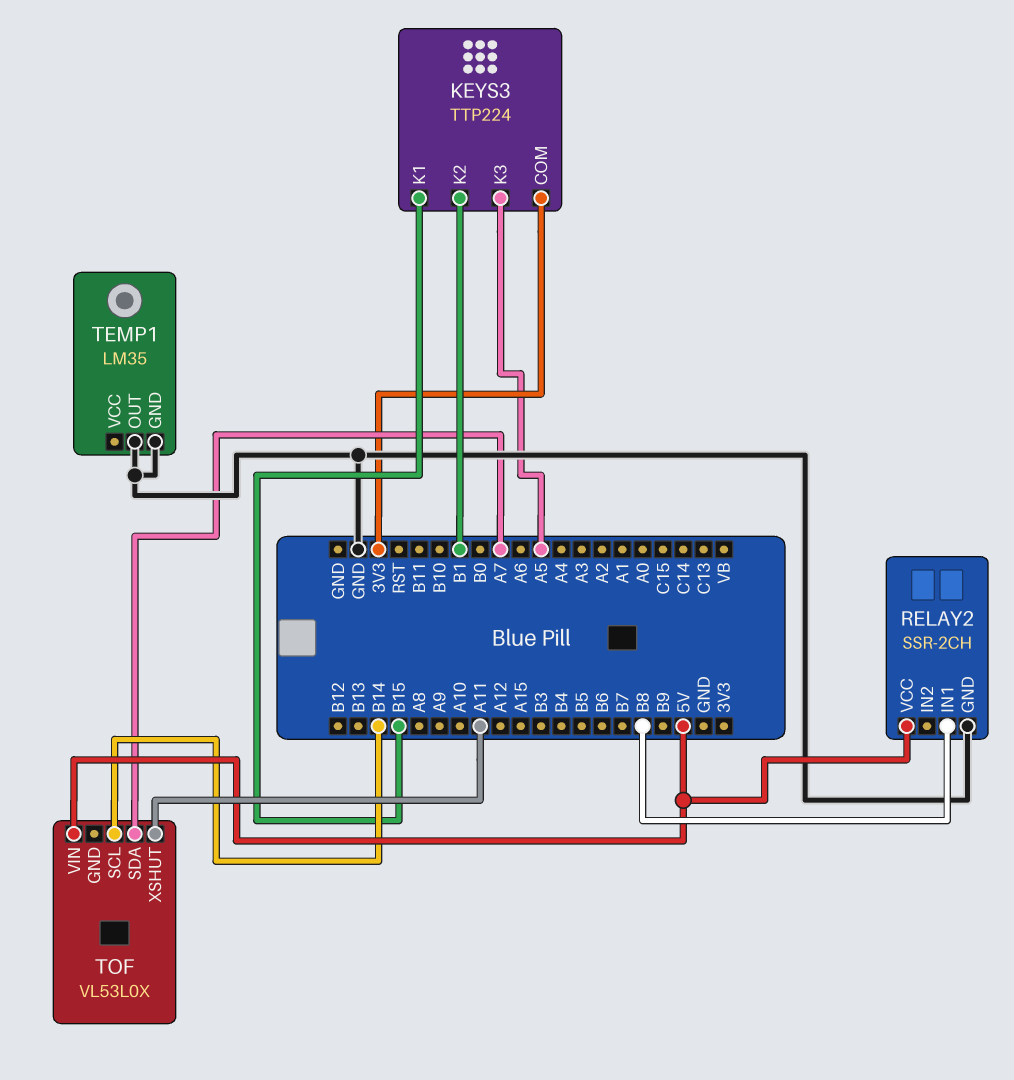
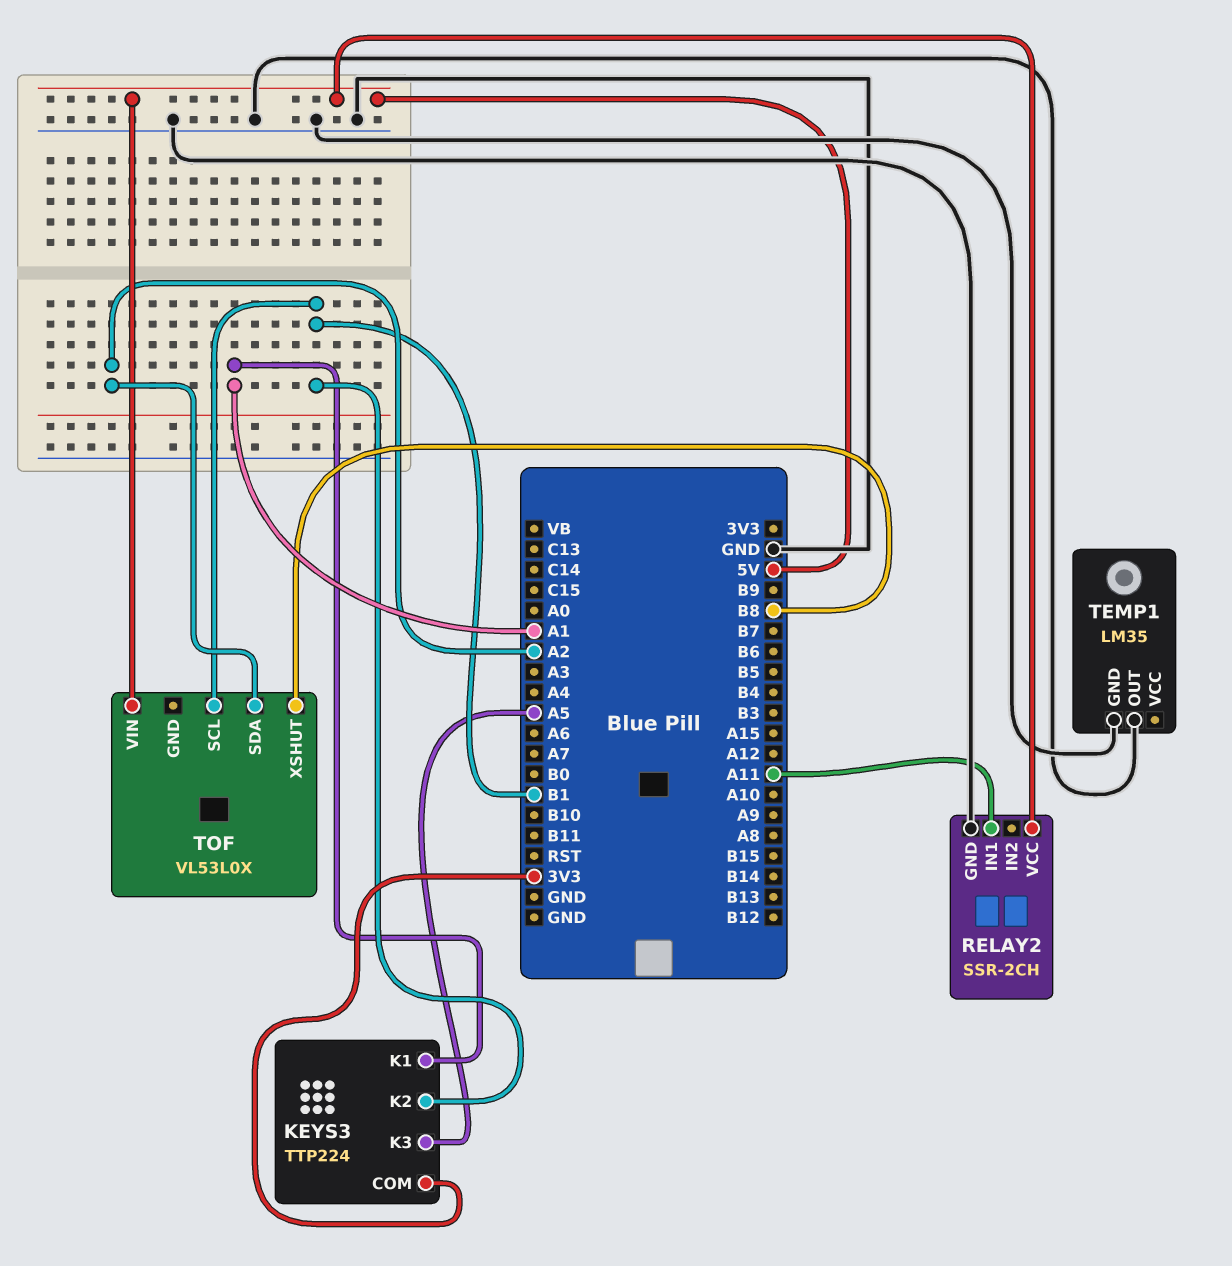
KEYS3 pin K1: B15 -> A1
RELAY2 pin IN1: B8 -> A11
TOF pin SCL: B14 -> B1
TOF pin SDA: A7 -> A2
TOF pin XSHUT: A11 -> B8

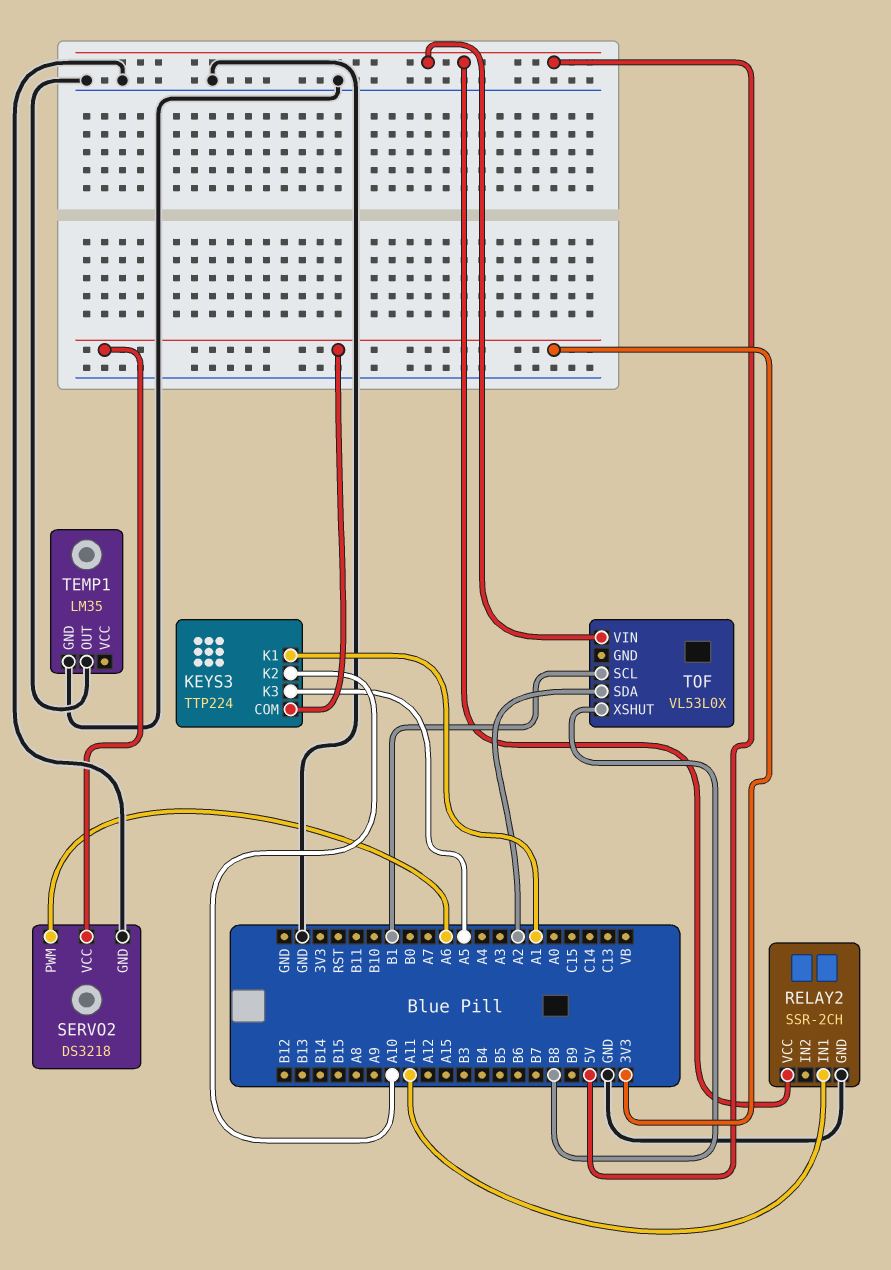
KEYS3 pin K2: B1 -> A10
SERVO2: none -> DS3218
SERVO2 pin GND: none -> GND
SERVO2 pin PWM: none -> A6
SERVO2 pin VCC: none -> 3V3

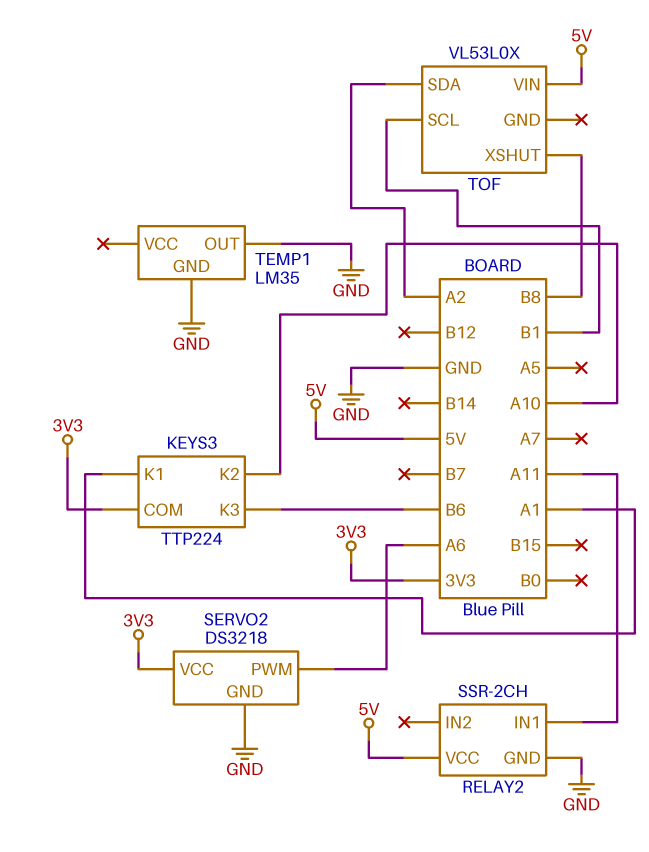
KEYS3 pin K3: A5 -> B6

